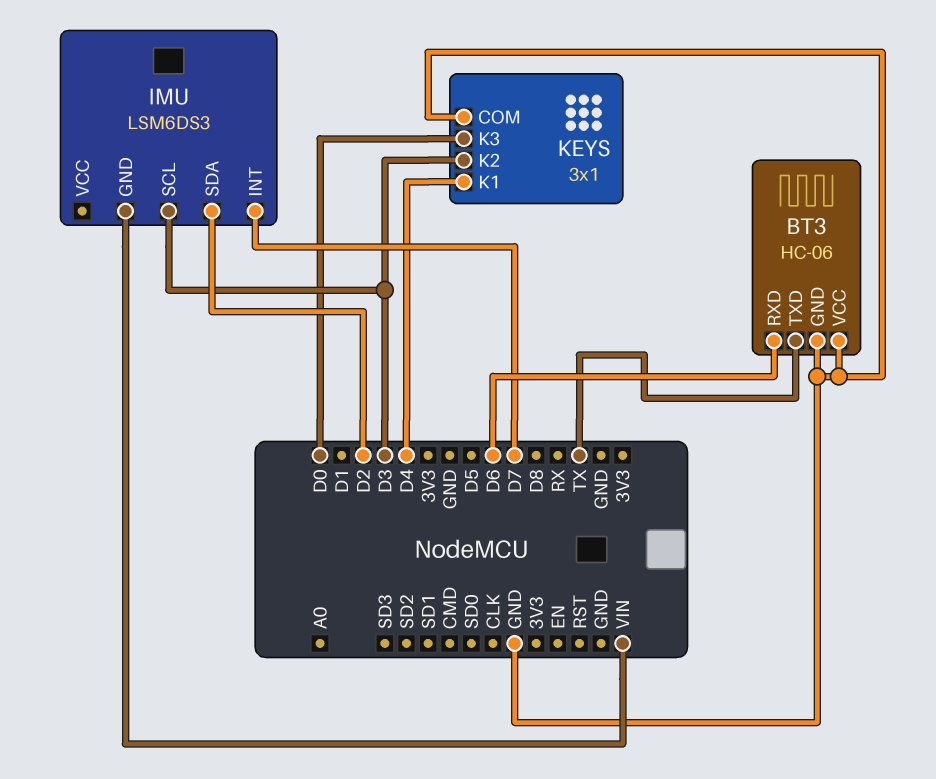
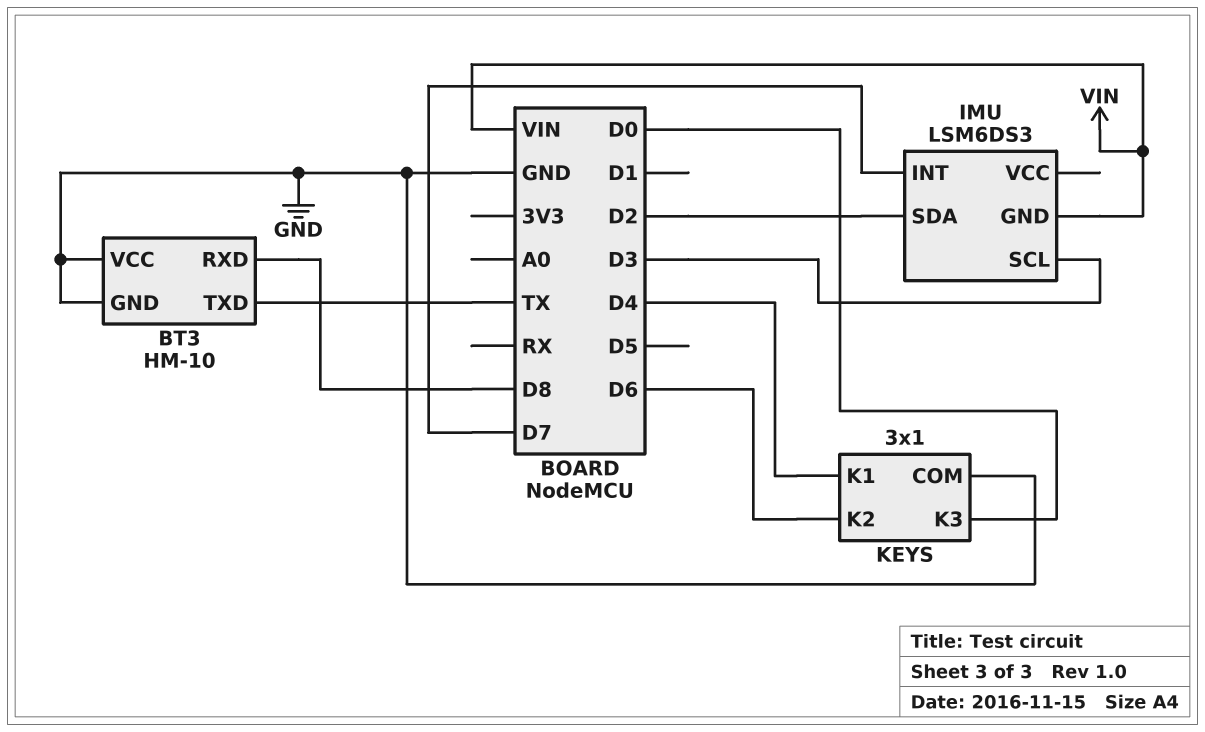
BT3: HC-06 -> HM-10
BT3 pin RXD: D6 -> D8
KEYS pin K2: D3 -> D6

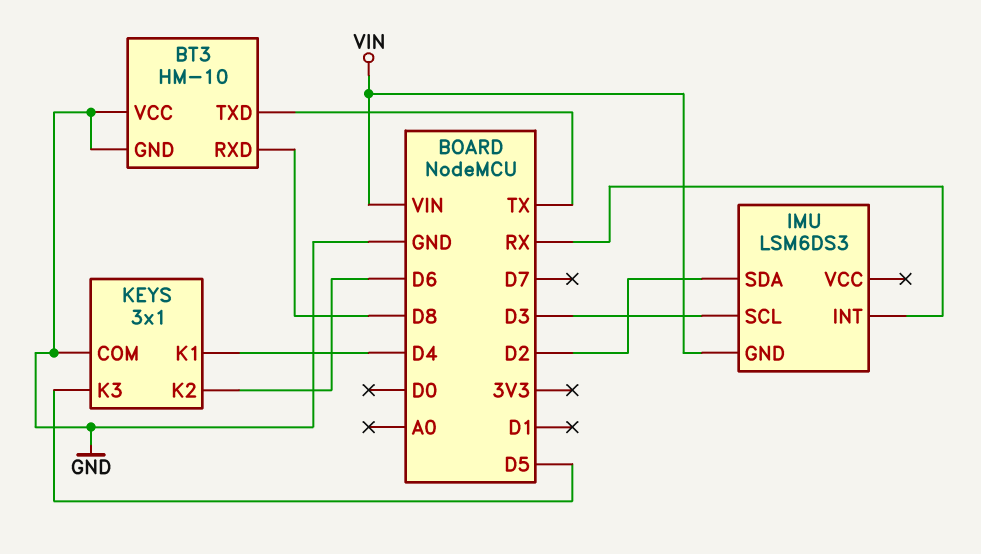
IMU pin INT: D7 -> RX
KEYS pin K3: D0 -> D5

